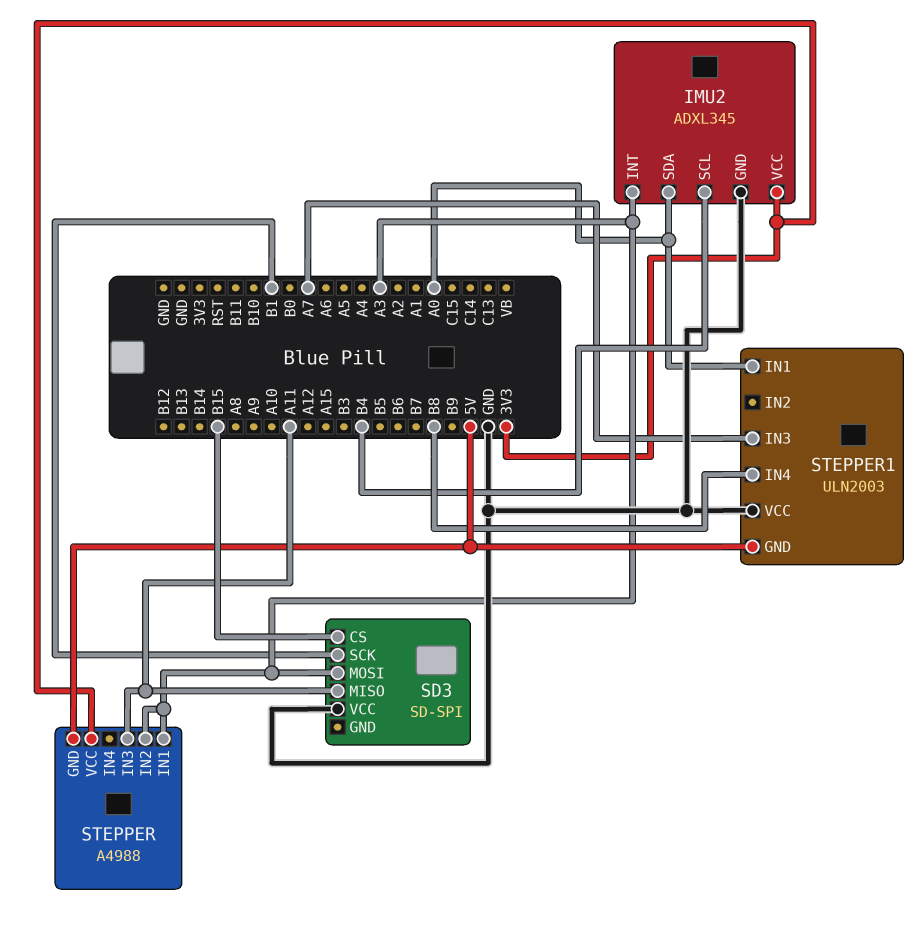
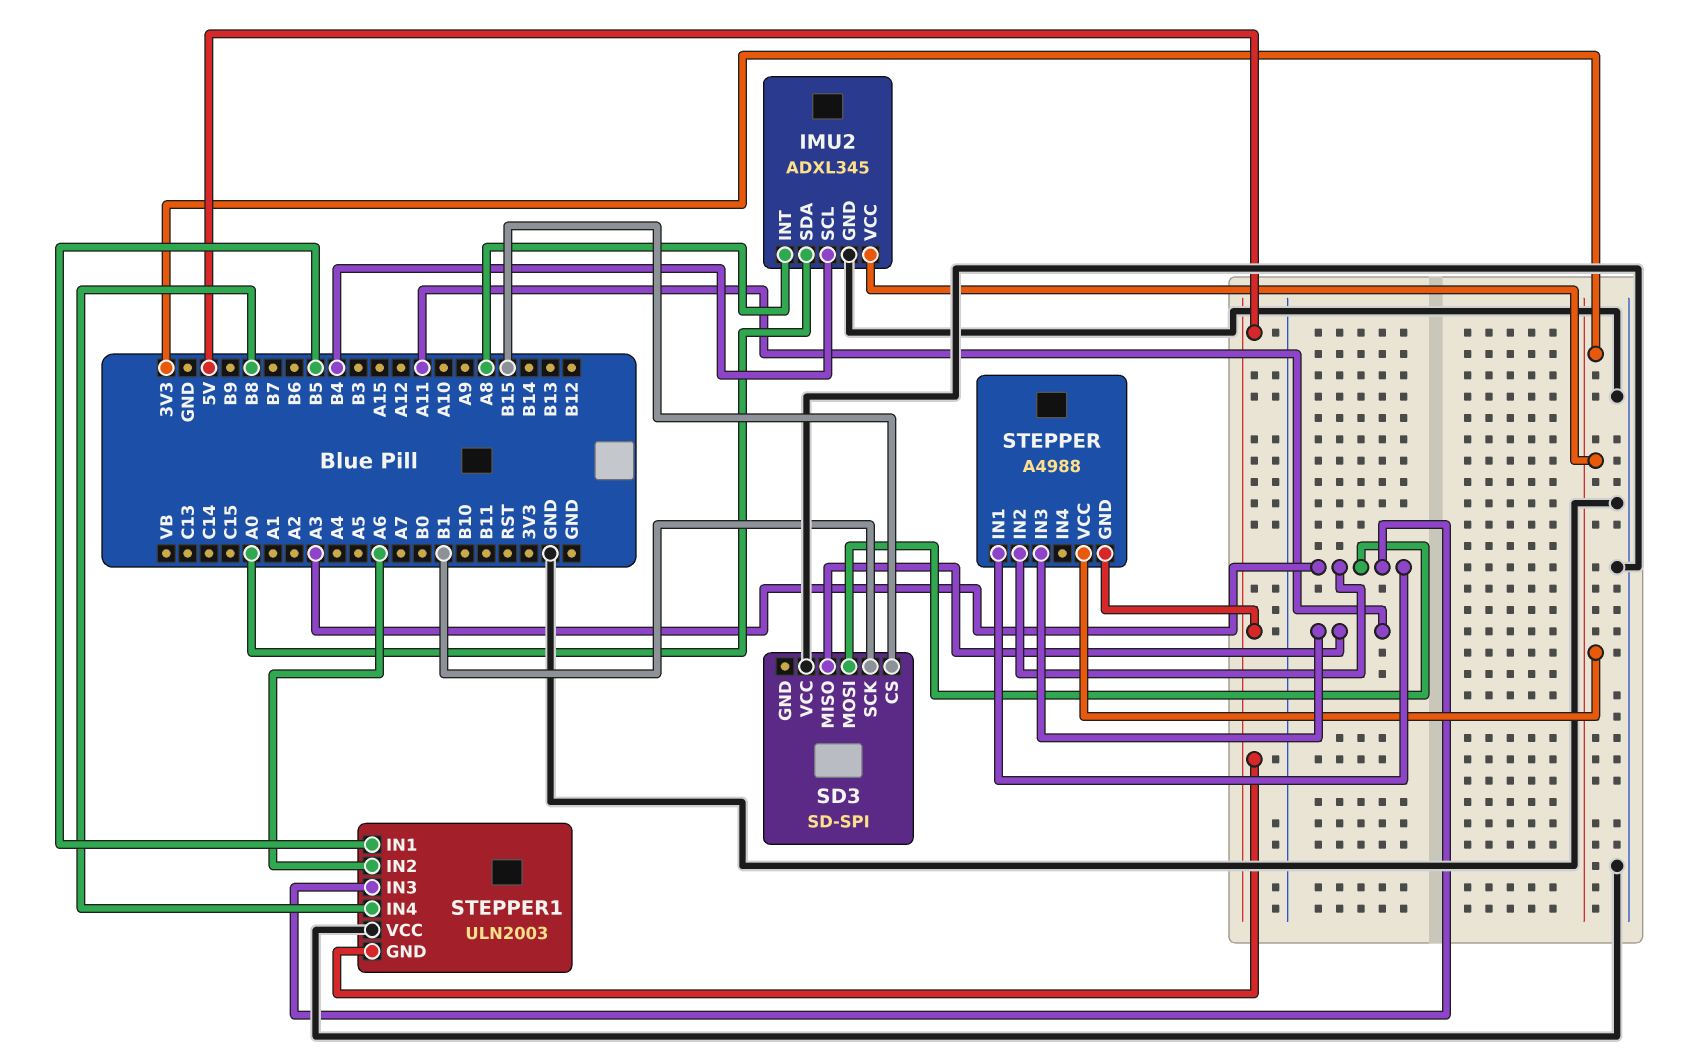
IMU2 pin INT: A3 -> A8
STEPPER1 pin IN1: A0 -> B5
STEPPER1 pin IN2: none -> A6
STEPPER1 pin IN3: A7 -> A3

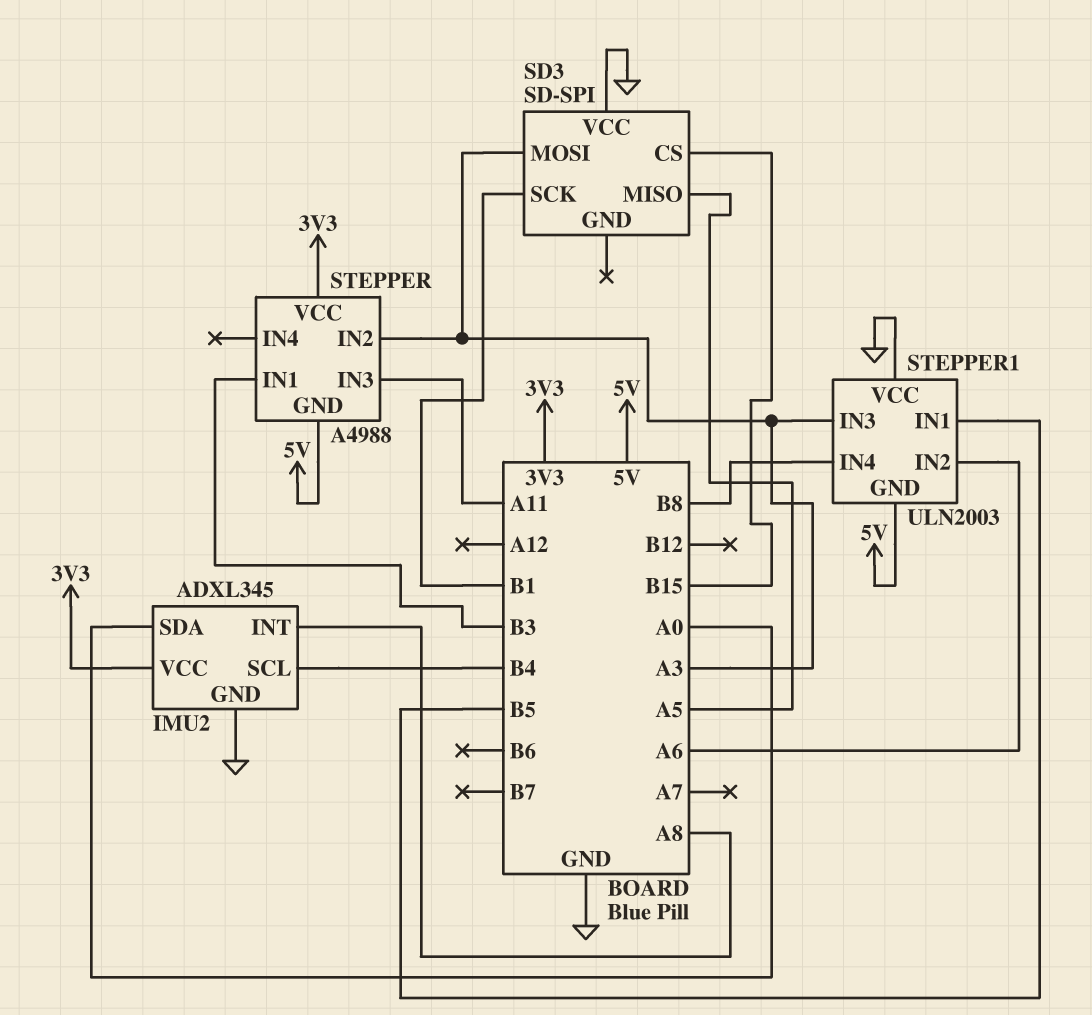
SD3 pin MISO: A11 -> A5
STEPPER pin IN1: A3 -> B3

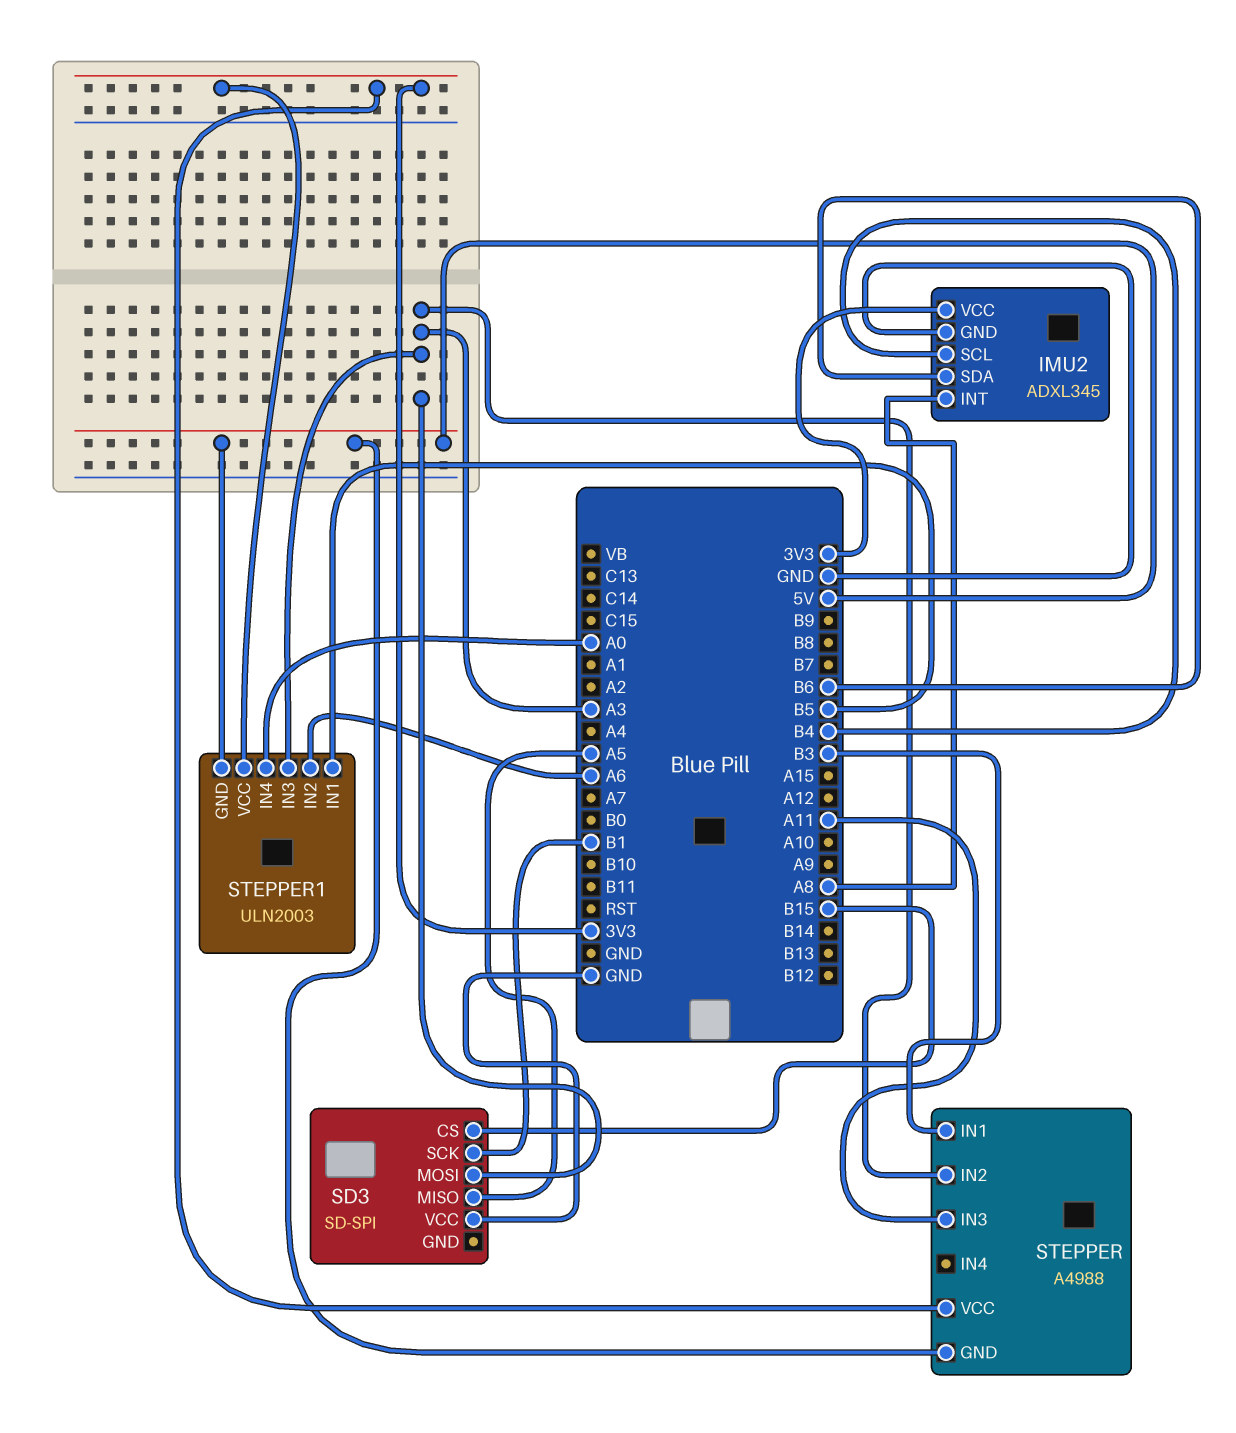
IMU2 pin SDA: A0 -> B6
STEPPER1 pin IN4: B8 -> A0
STEPPER1 pin VCC: GND -> 3V3

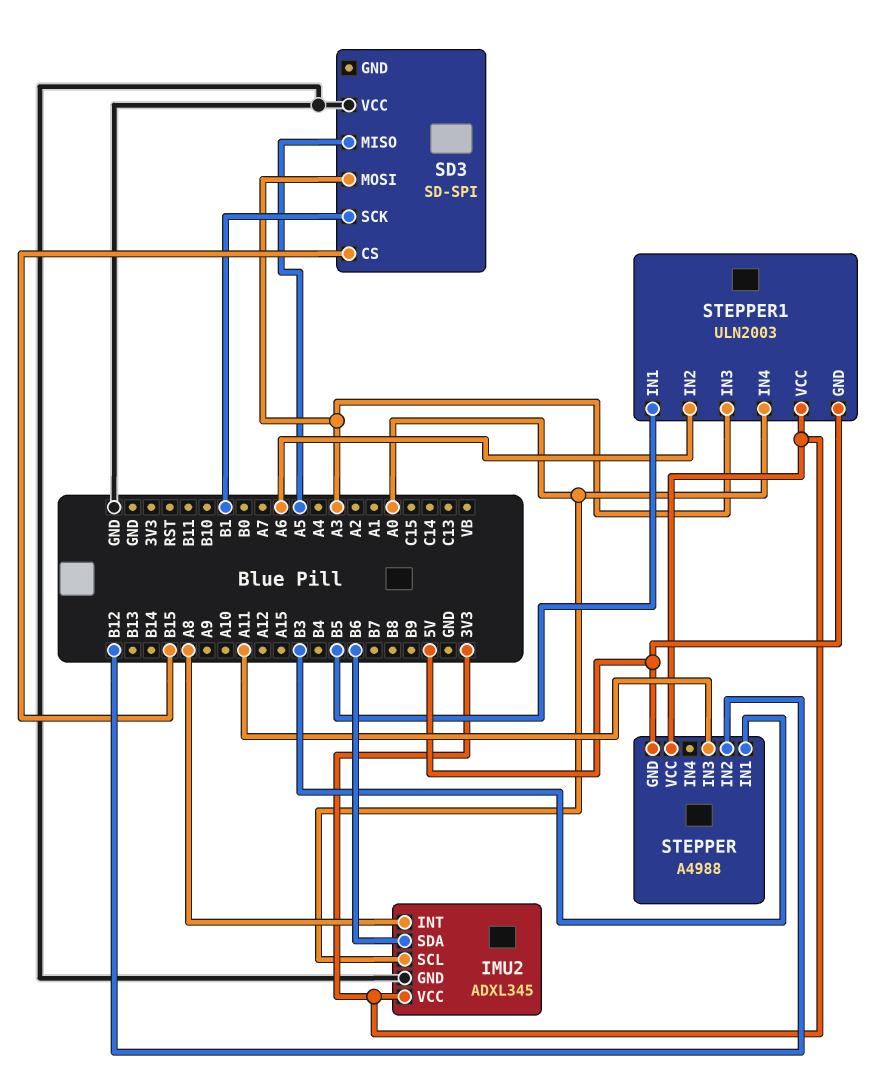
IMU2 pin SCL: B4 -> A0
STEPPER pin IN2: A3 -> B12

